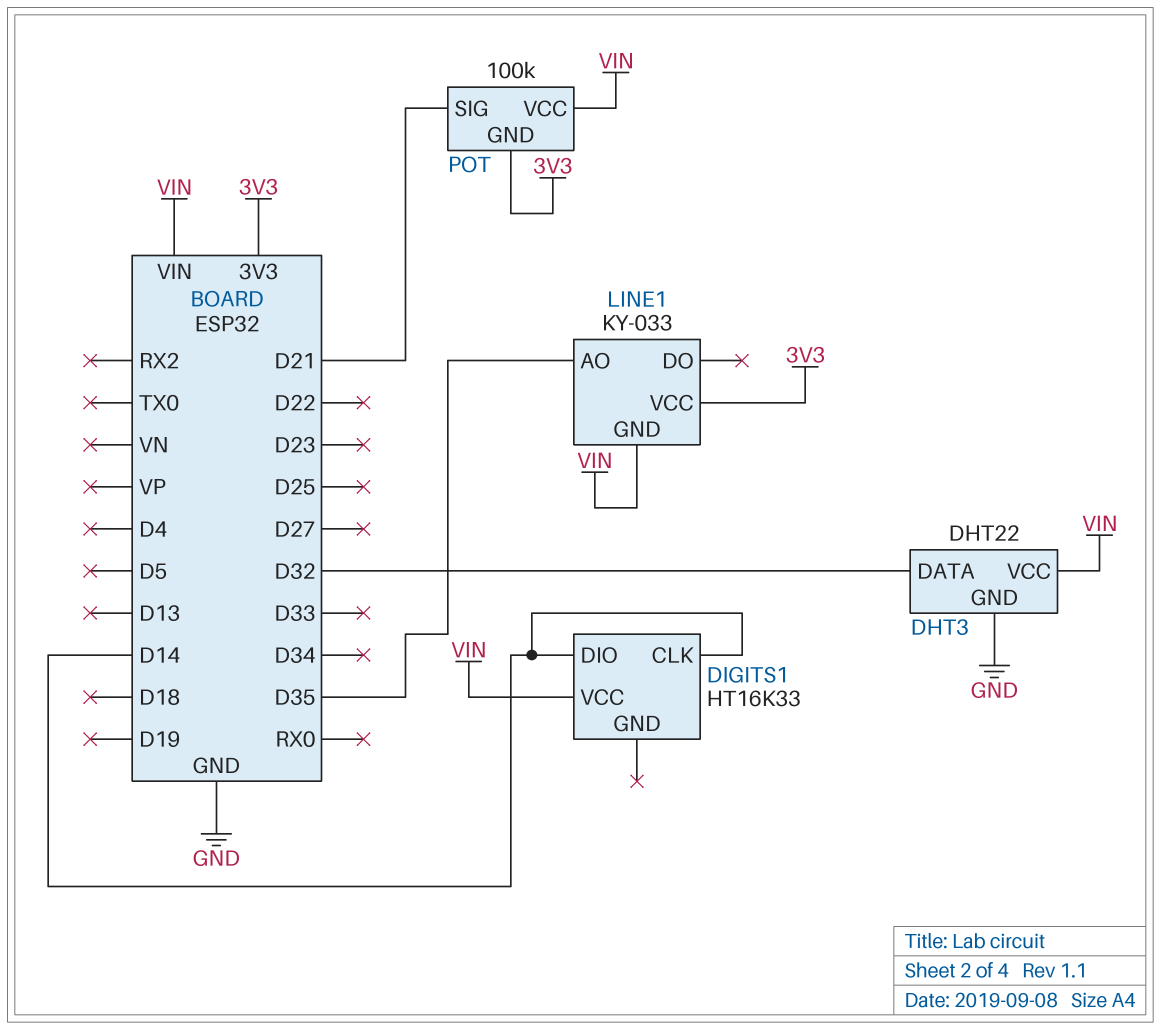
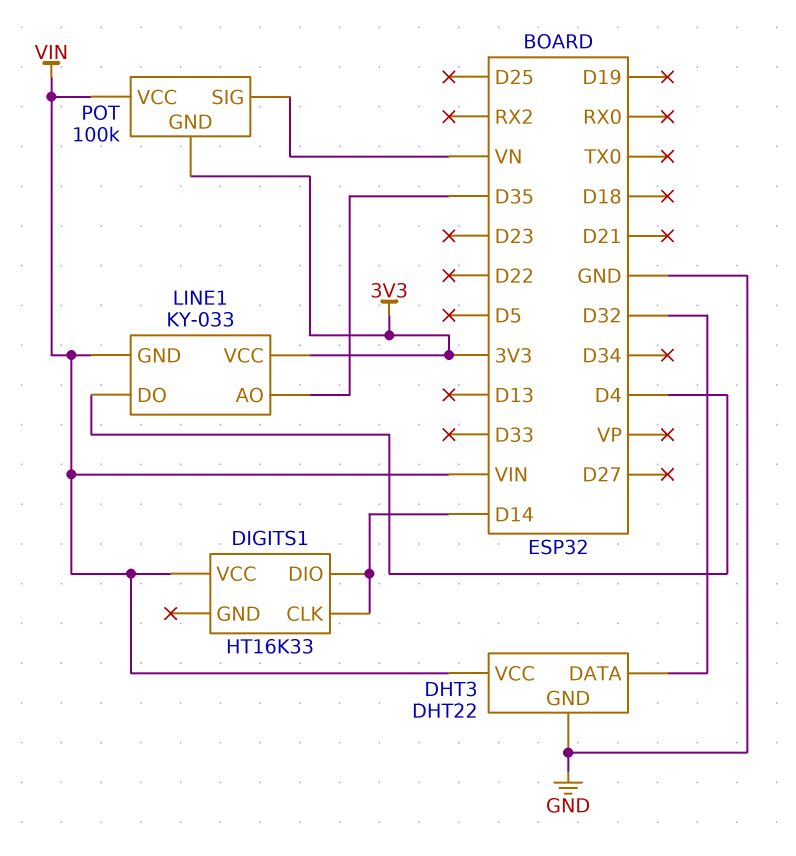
LINE1 pin DO: none -> D4
POT pin SIG: D21 -> VN

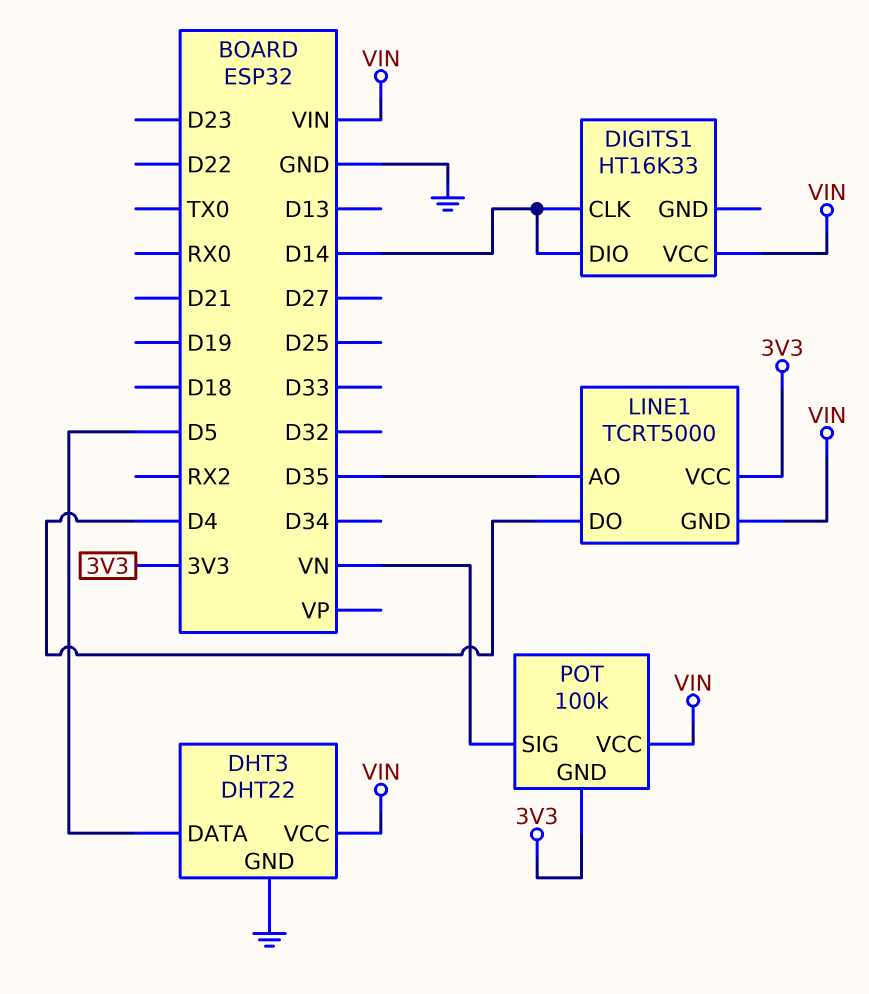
DHT3 pin DATA: D32 -> D5
LINE1: KY-033 -> TCRT5000

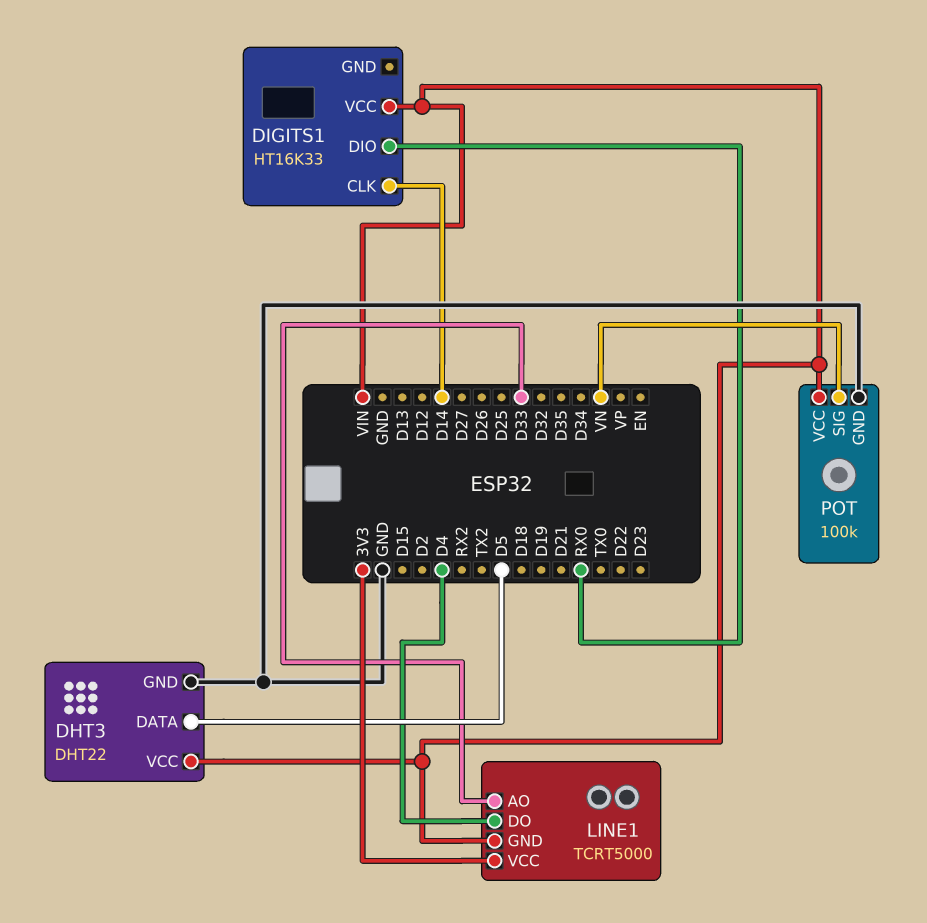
DIGITS1 pin DIO: D14 -> RX0
LINE1 pin AO: D35 -> D33
POT pin GND: 3V3 -> GND

